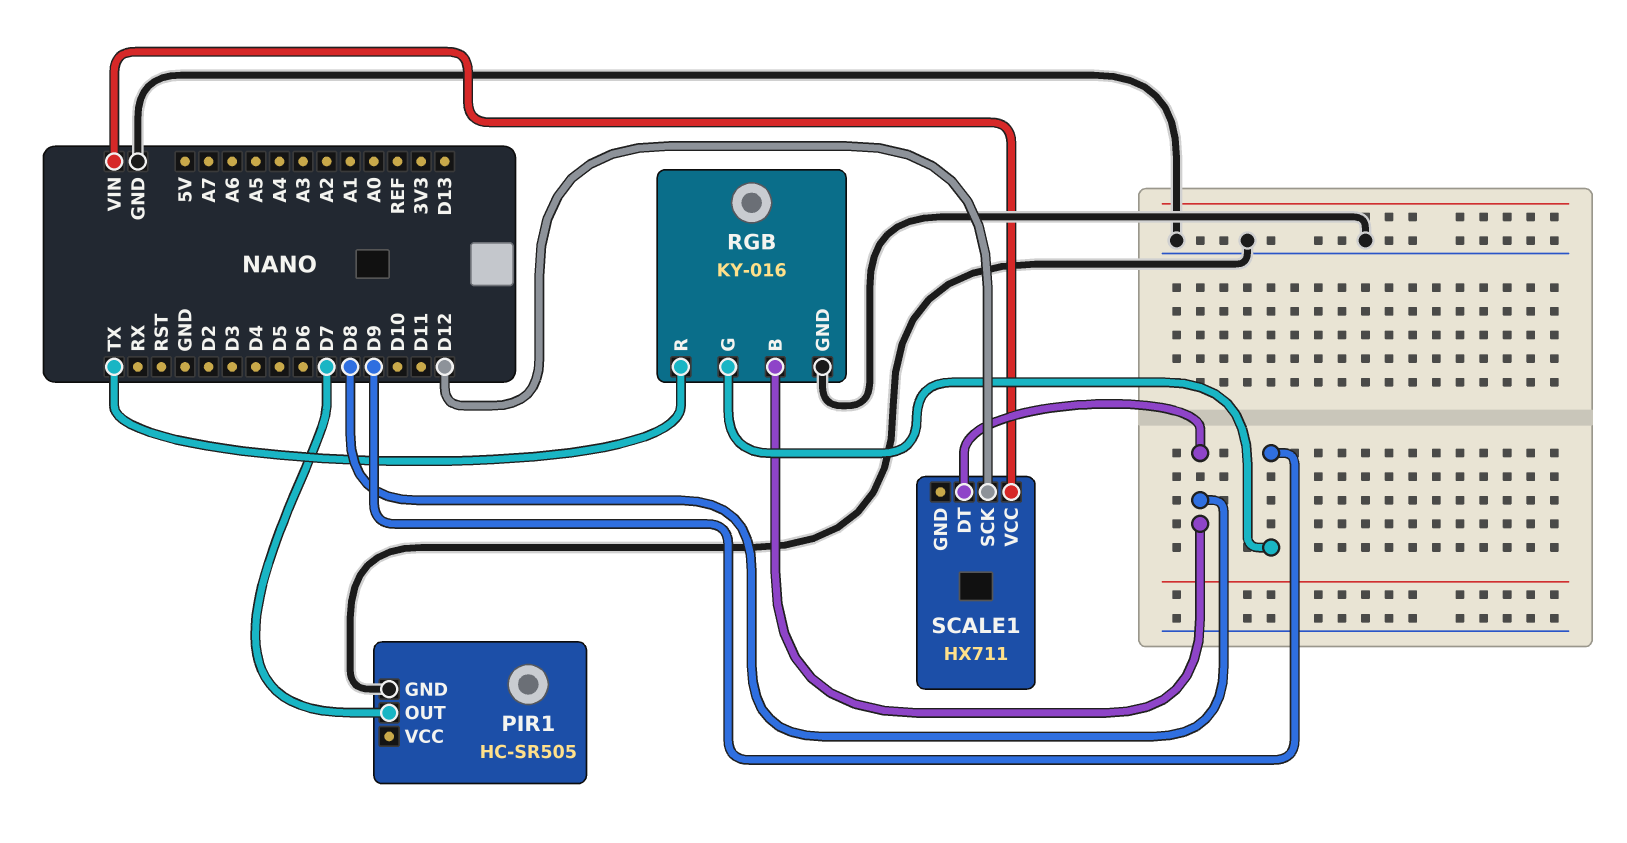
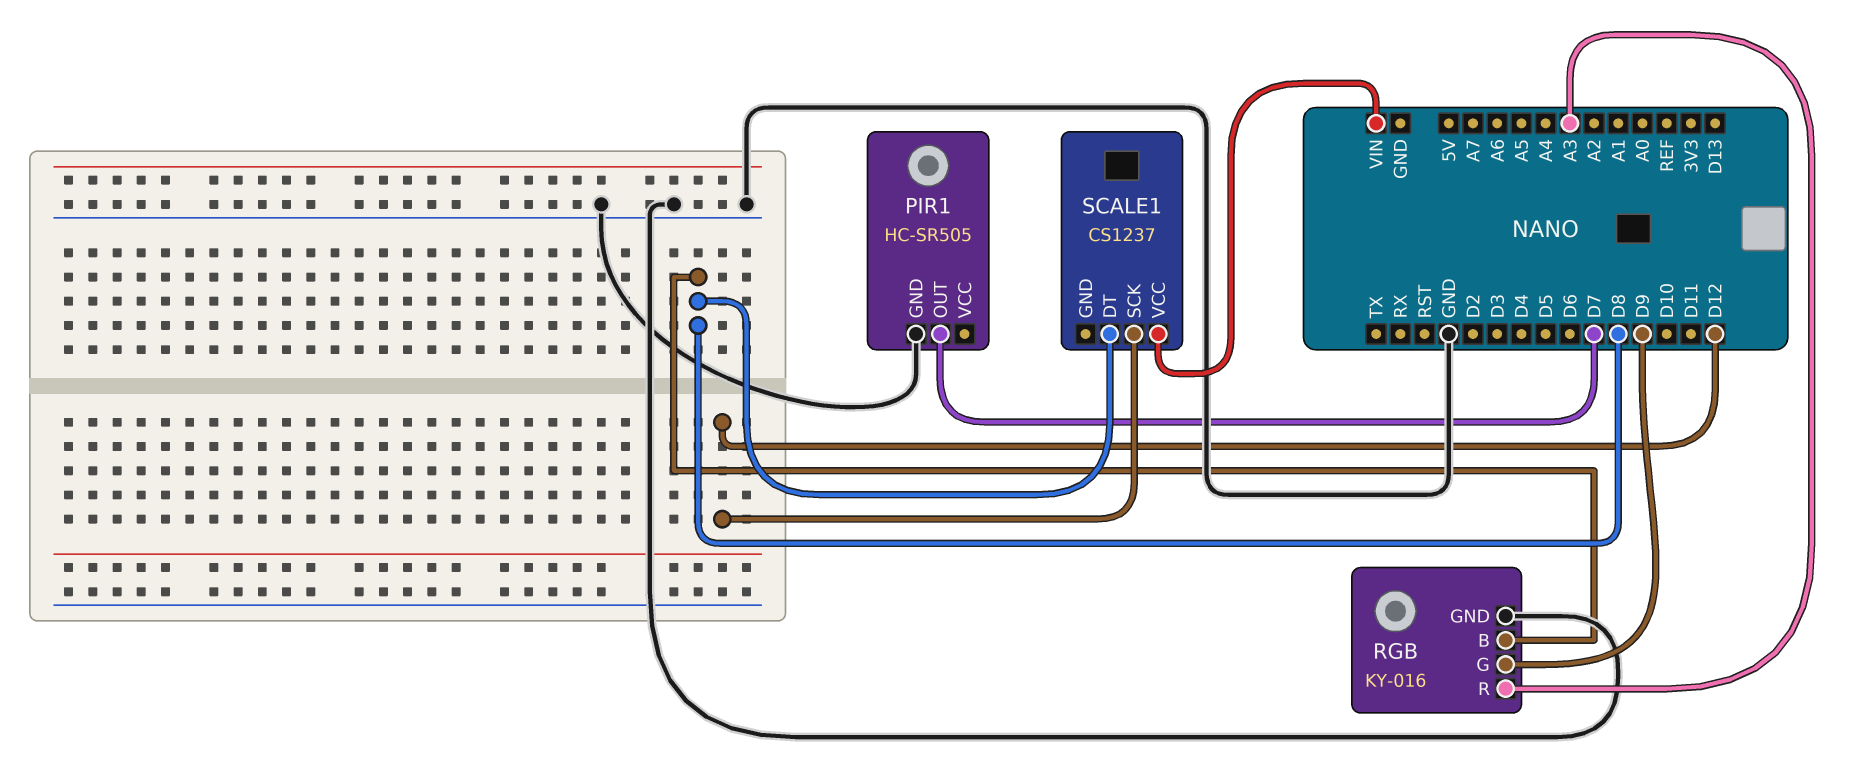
RGB pin R: TX -> A3
SCALE1: HX711 -> CS1237

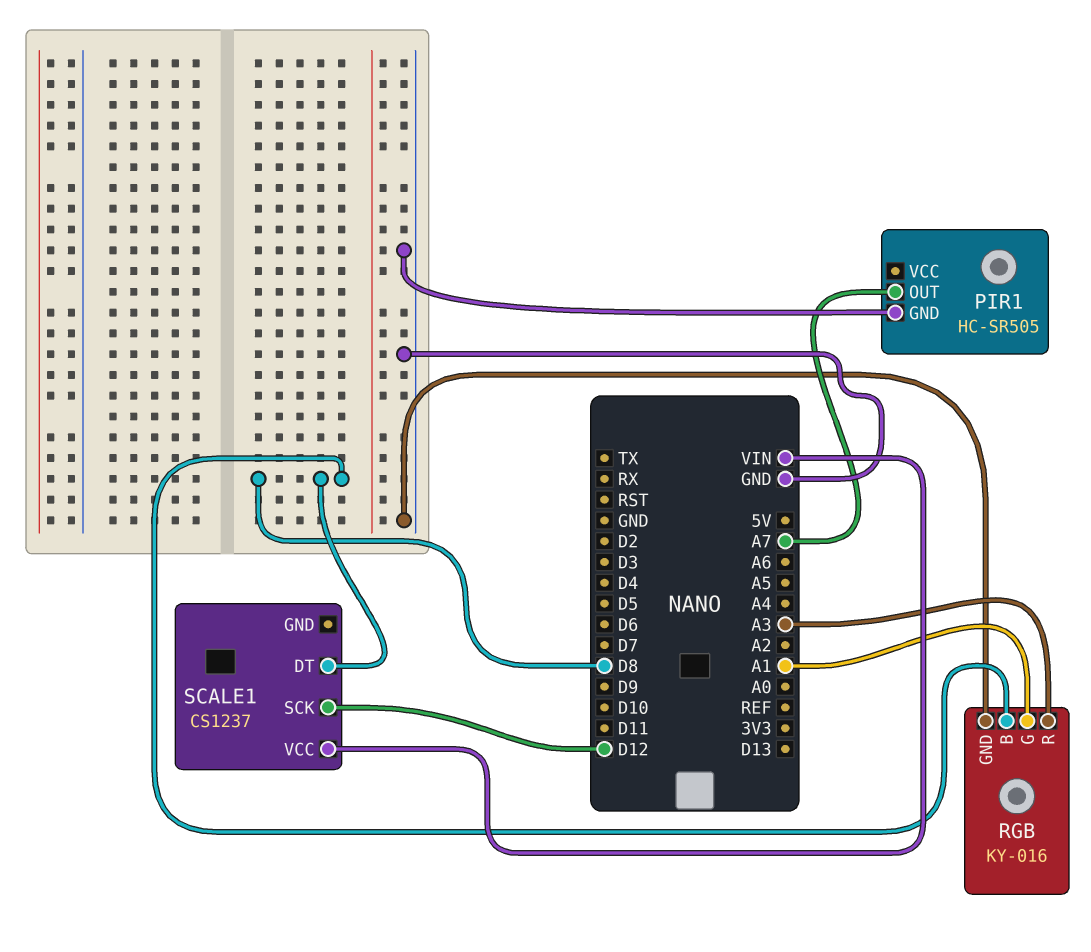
PIR1 pin OUT: D7 -> A7
RGB pin G: D9 -> A1

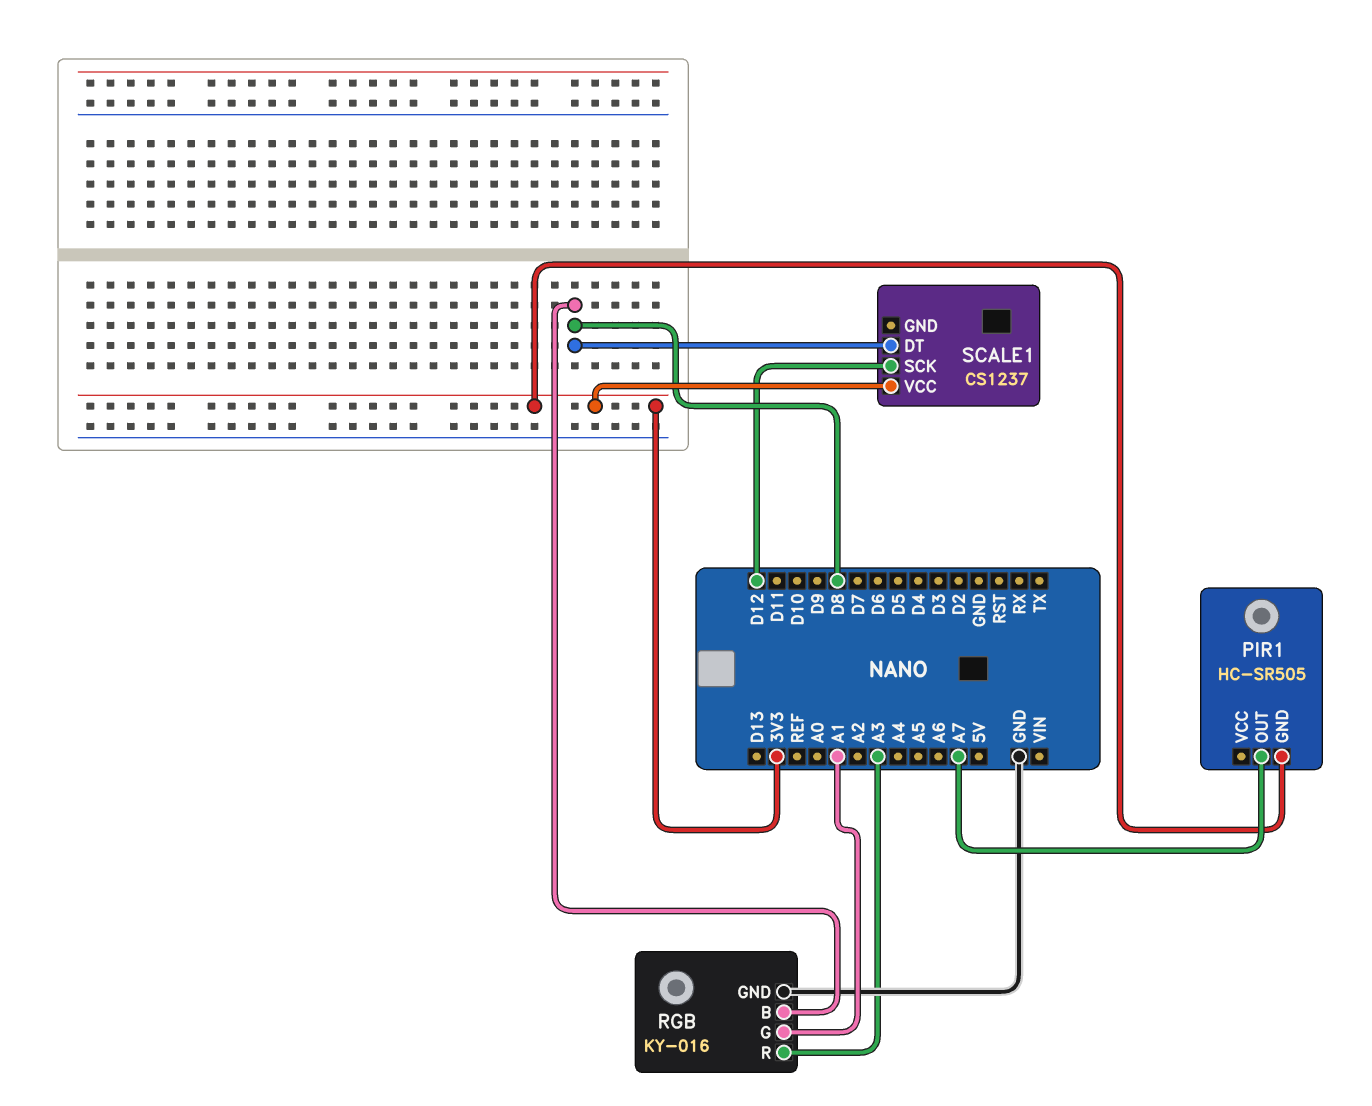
PIR1 pin GND: GND -> 3V3
SCALE1 pin VCC: VIN -> 3V3

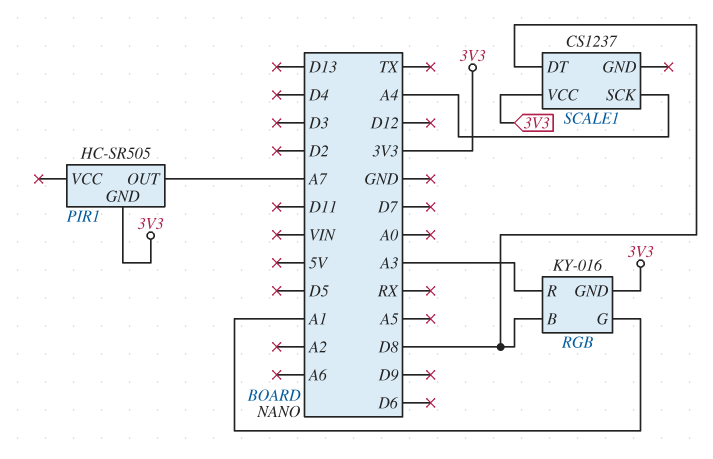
RGB pin GND: GND -> 3V3
SCALE1 pin SCK: D12 -> A4

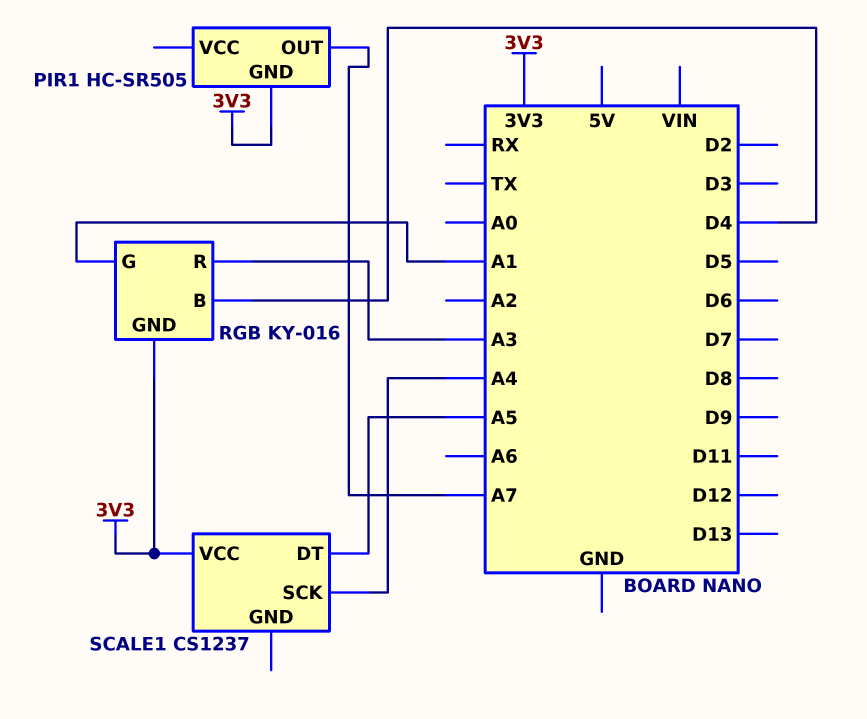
RGB pin B: D8 -> D4
SCALE1 pin DT: D8 -> A5

